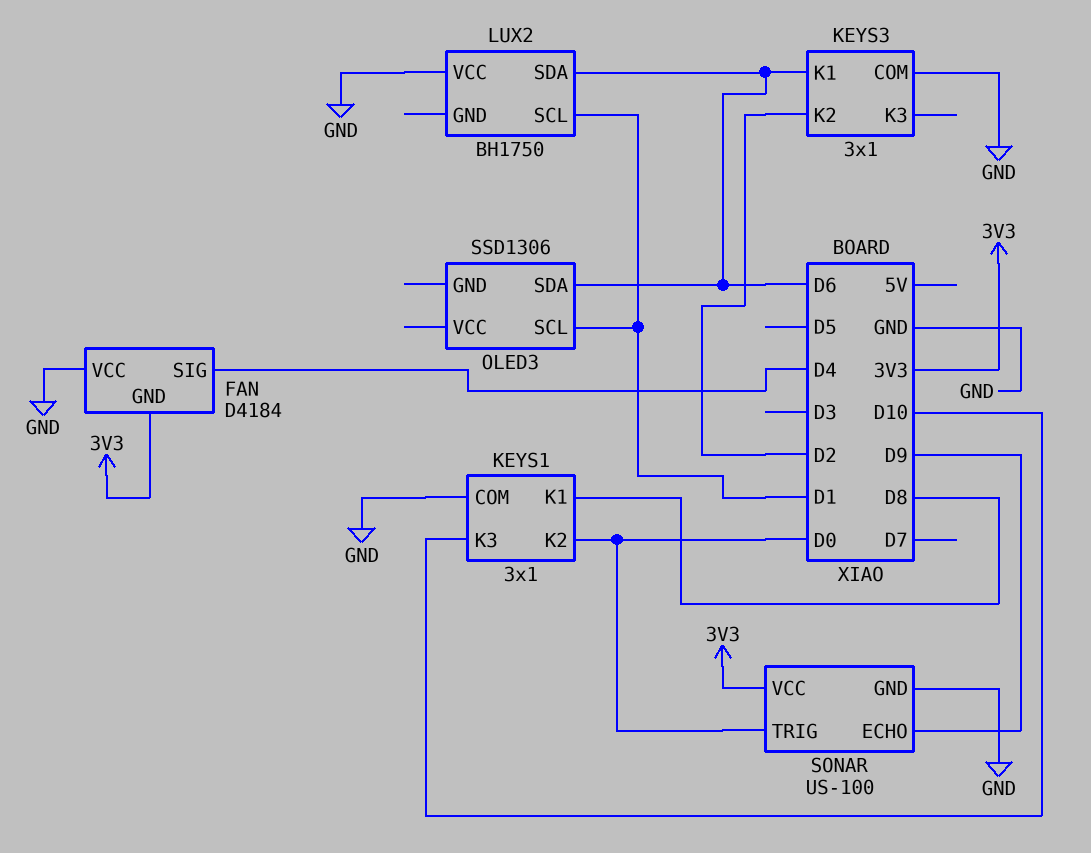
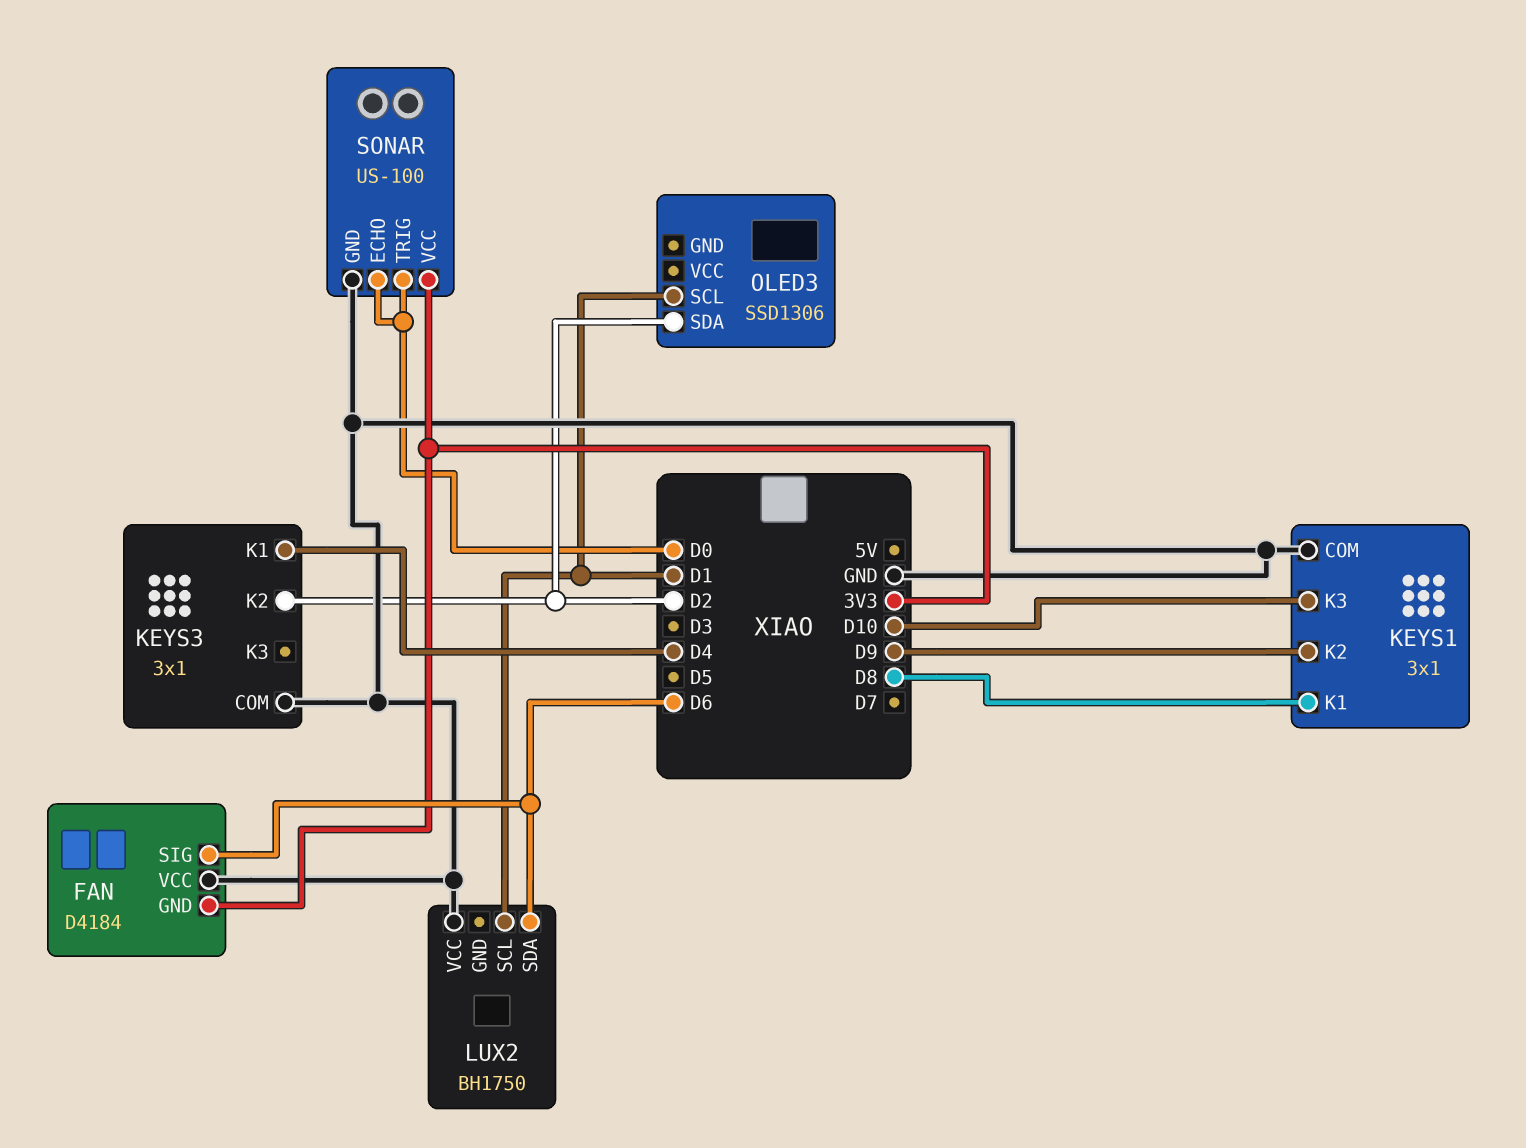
FAN pin SIG: D4 -> D6
KEYS1 pin K2: D0 -> D9
KEYS3 pin K1: D6 -> D4
OLED3 pin SDA: D6 -> D2
SONAR pin ECHO: D9 -> D0

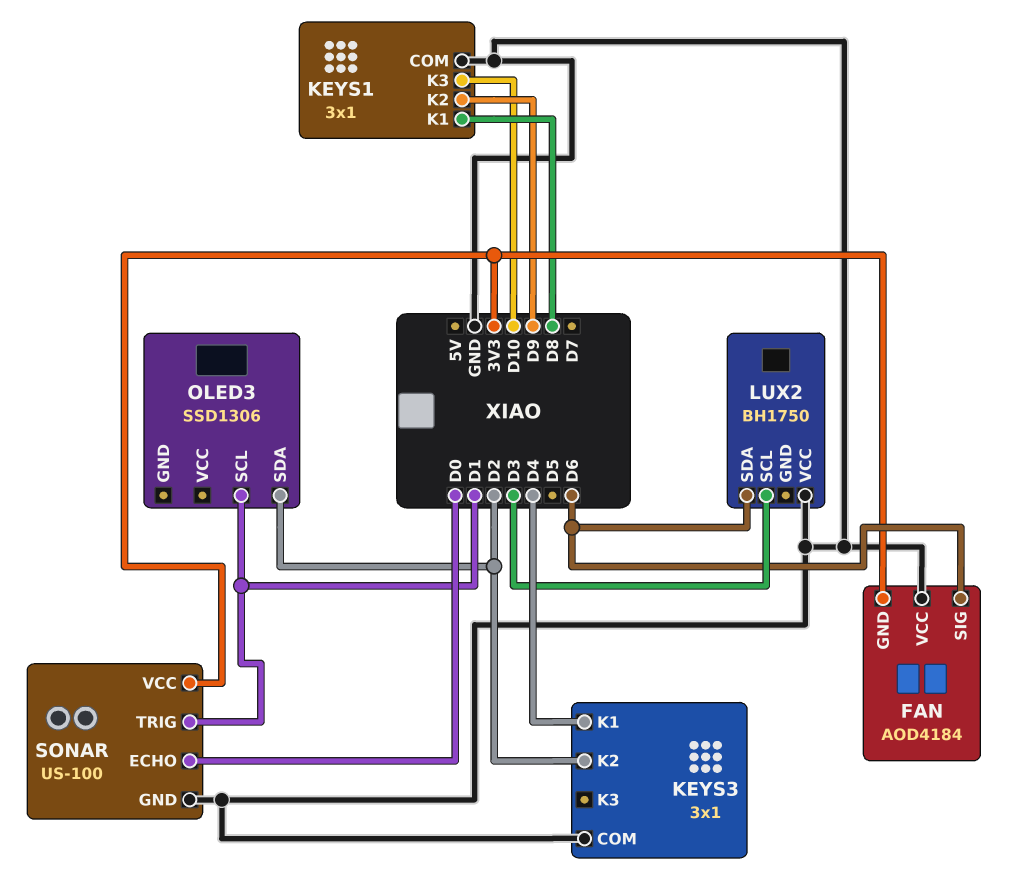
FAN: D4184 -> AOD4184
LUX2 pin SCL: D1 -> D3
SONAR pin TRIG: D0 -> D1

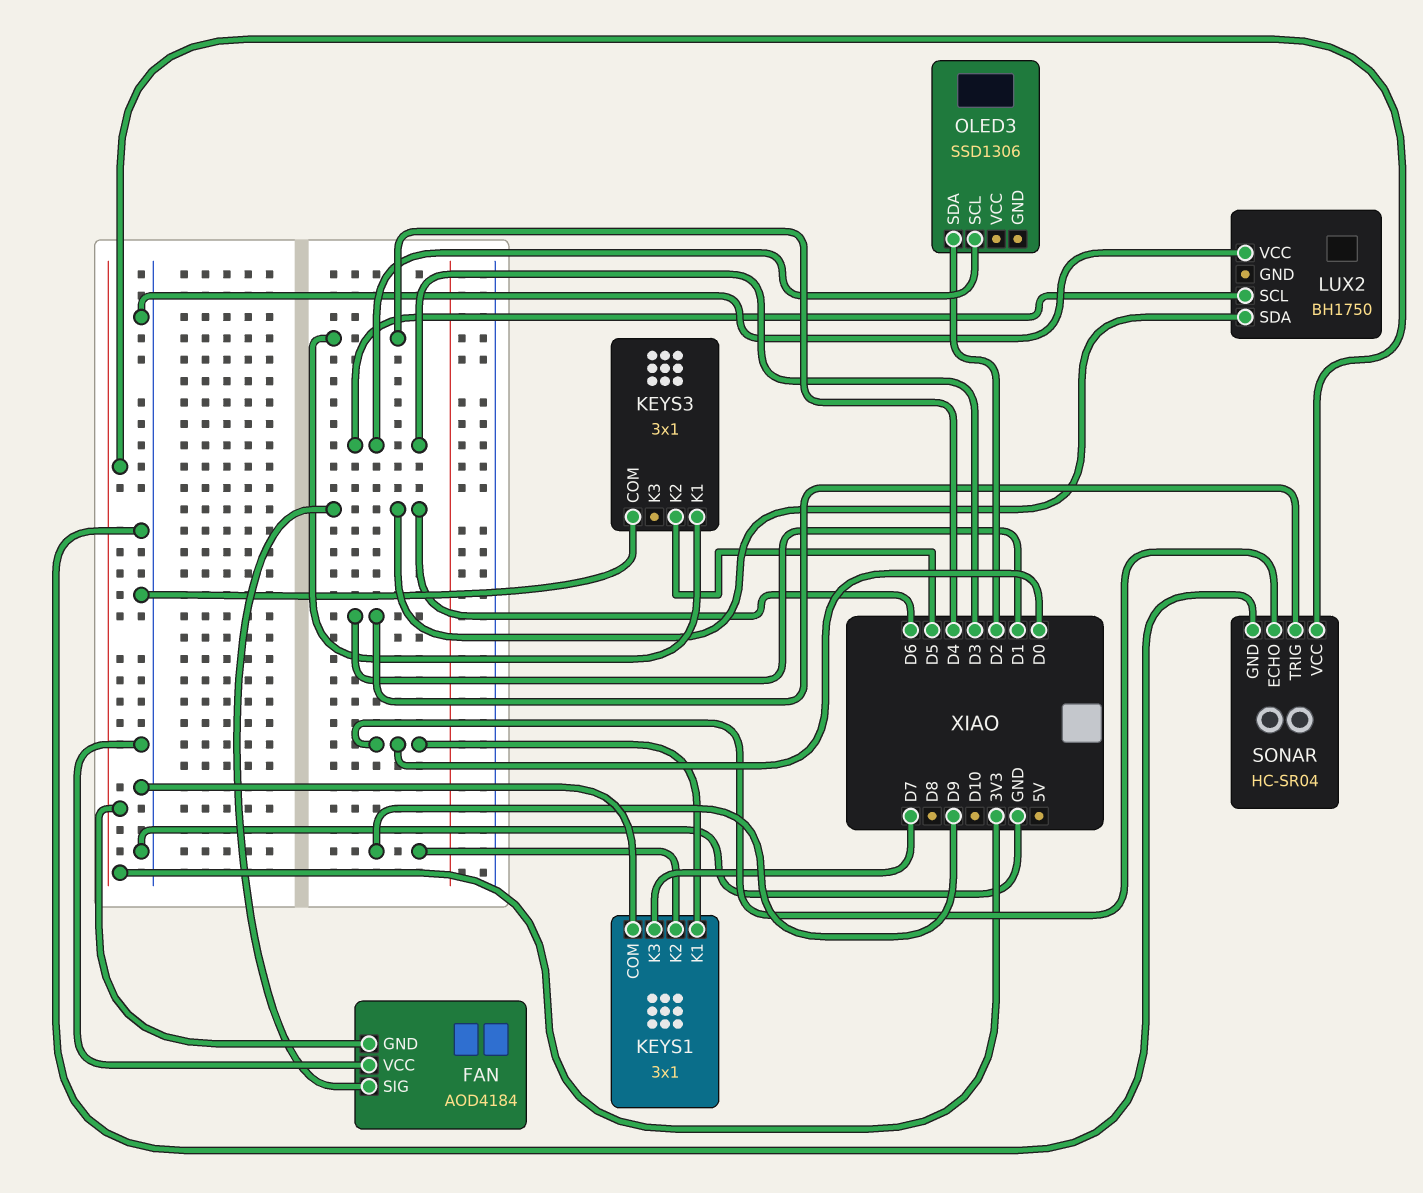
KEYS1 pin K1: D8 -> D0
KEYS1 pin K3: D10 -> D7
KEYS3 pin K2: D2 -> D5
OLED3 pin SCL: D1 -> D3
SONAR: US-100 -> HC-SR04

